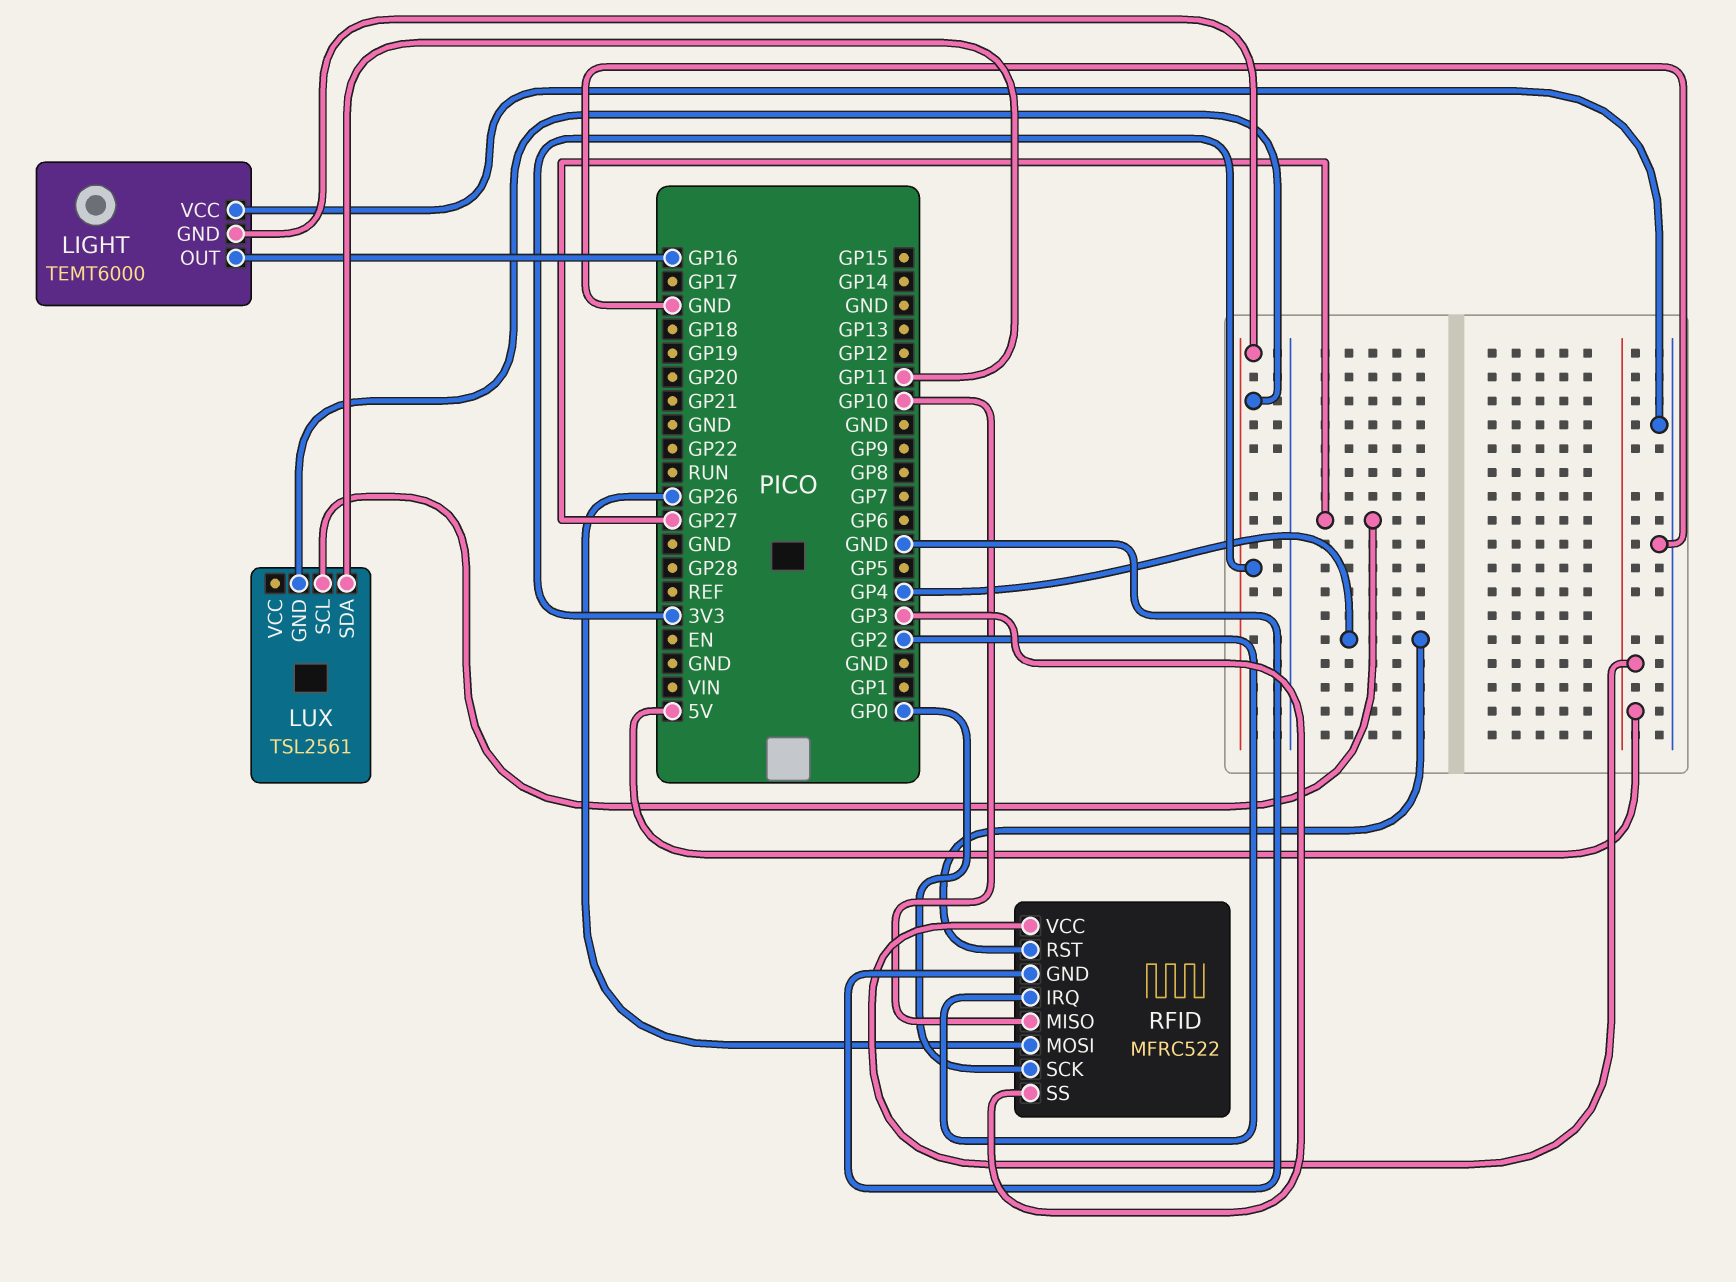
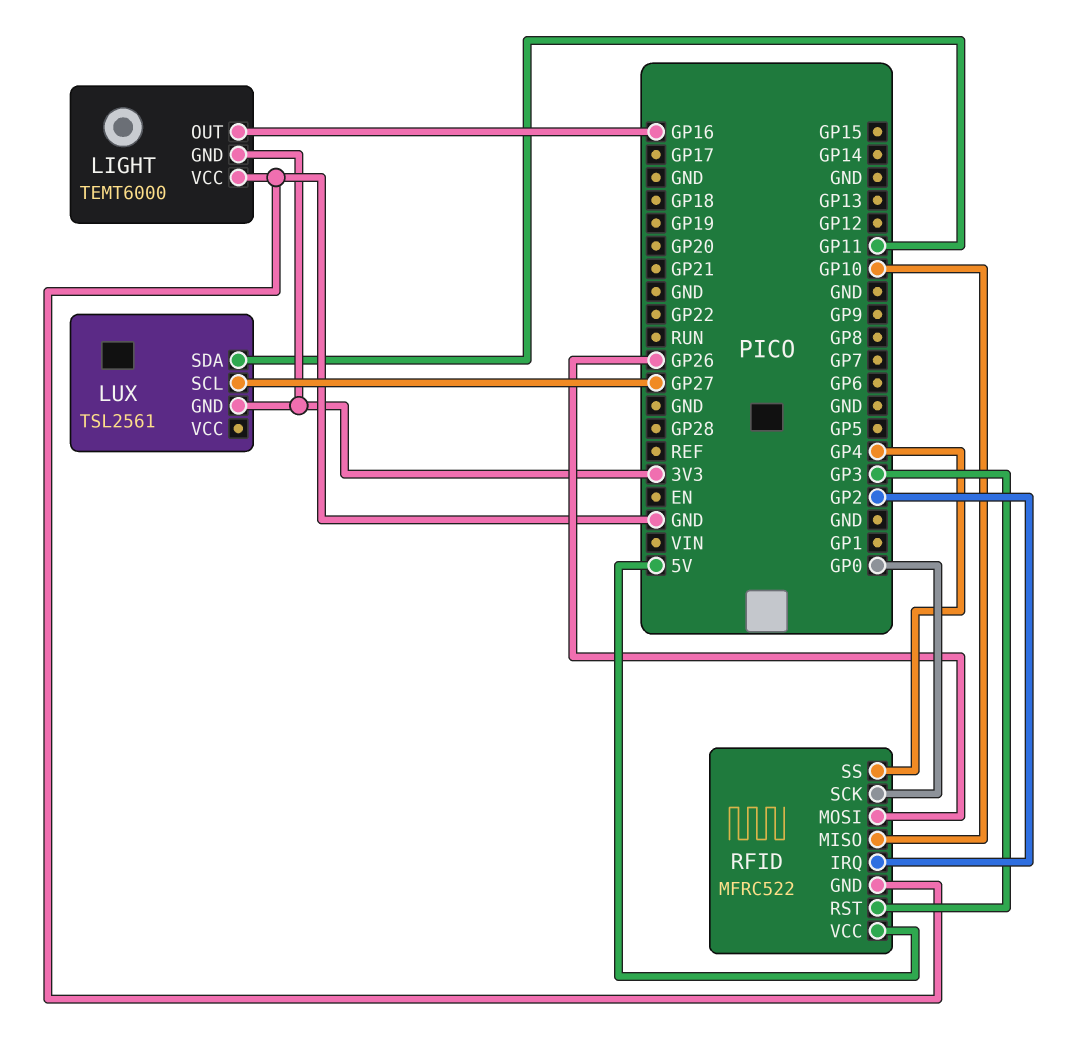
RFID pin RST: GP4 -> GP3
RFID pin SS: GP3 -> GP4

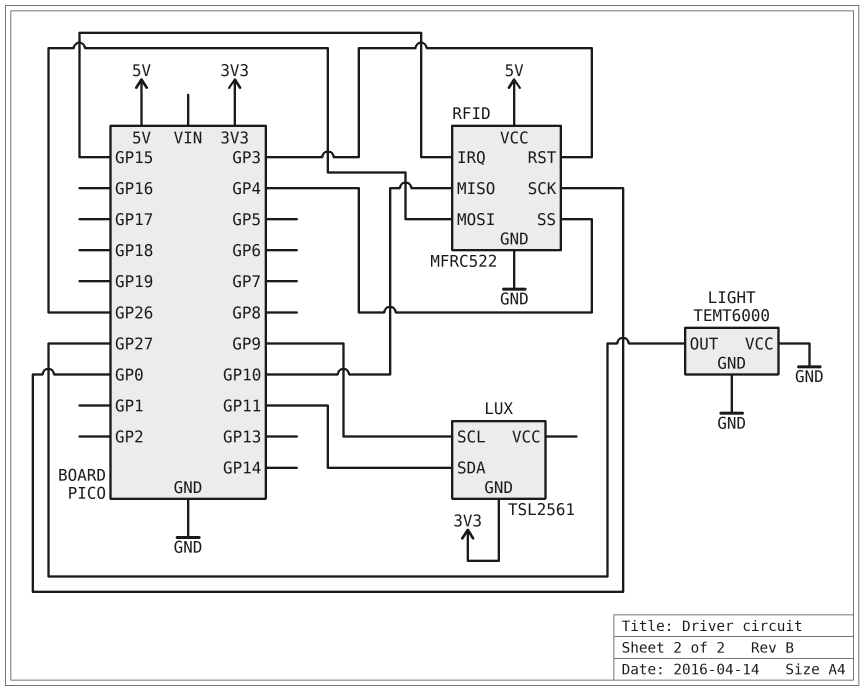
LIGHT pin GND: 3V3 -> GND
LIGHT pin OUT: GP16 -> GP27
LUX pin SCL: GP27 -> GP9
RFID pin IRQ: GP2 -> GP15

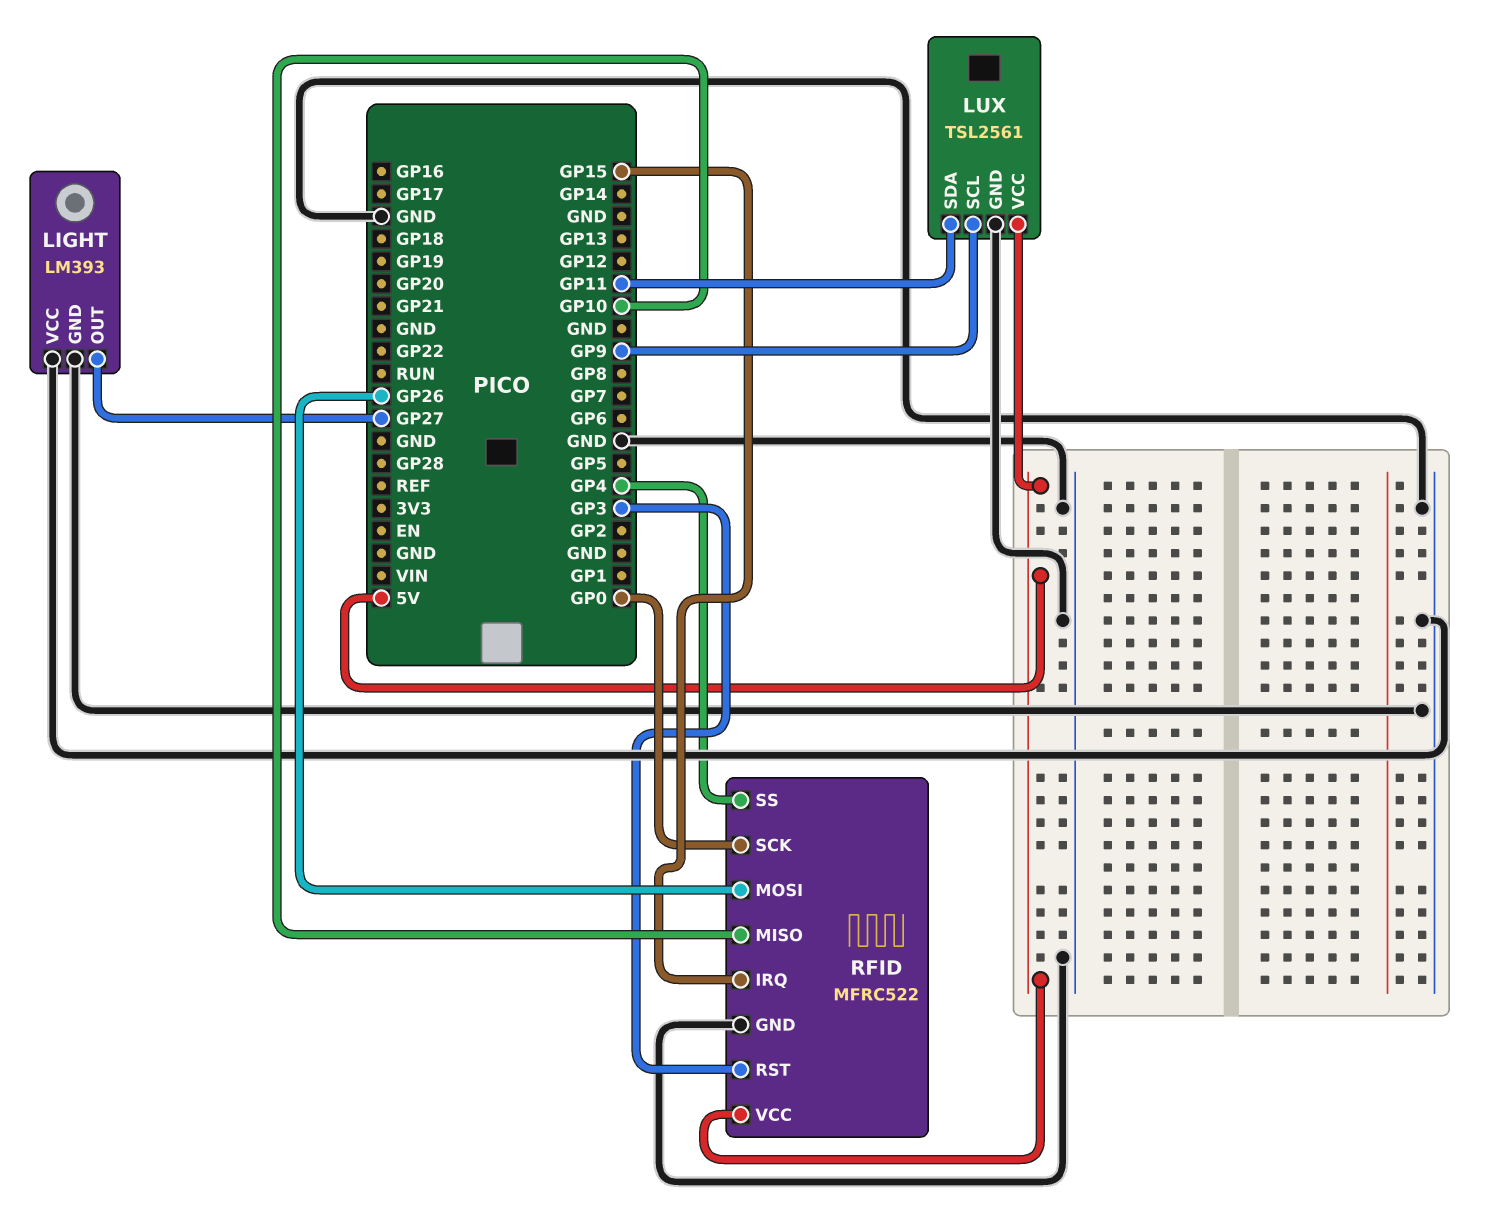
LIGHT: TEMT6000 -> LM393
LUX pin GND: 3V3 -> GND
LUX pin VCC: none -> 5V

